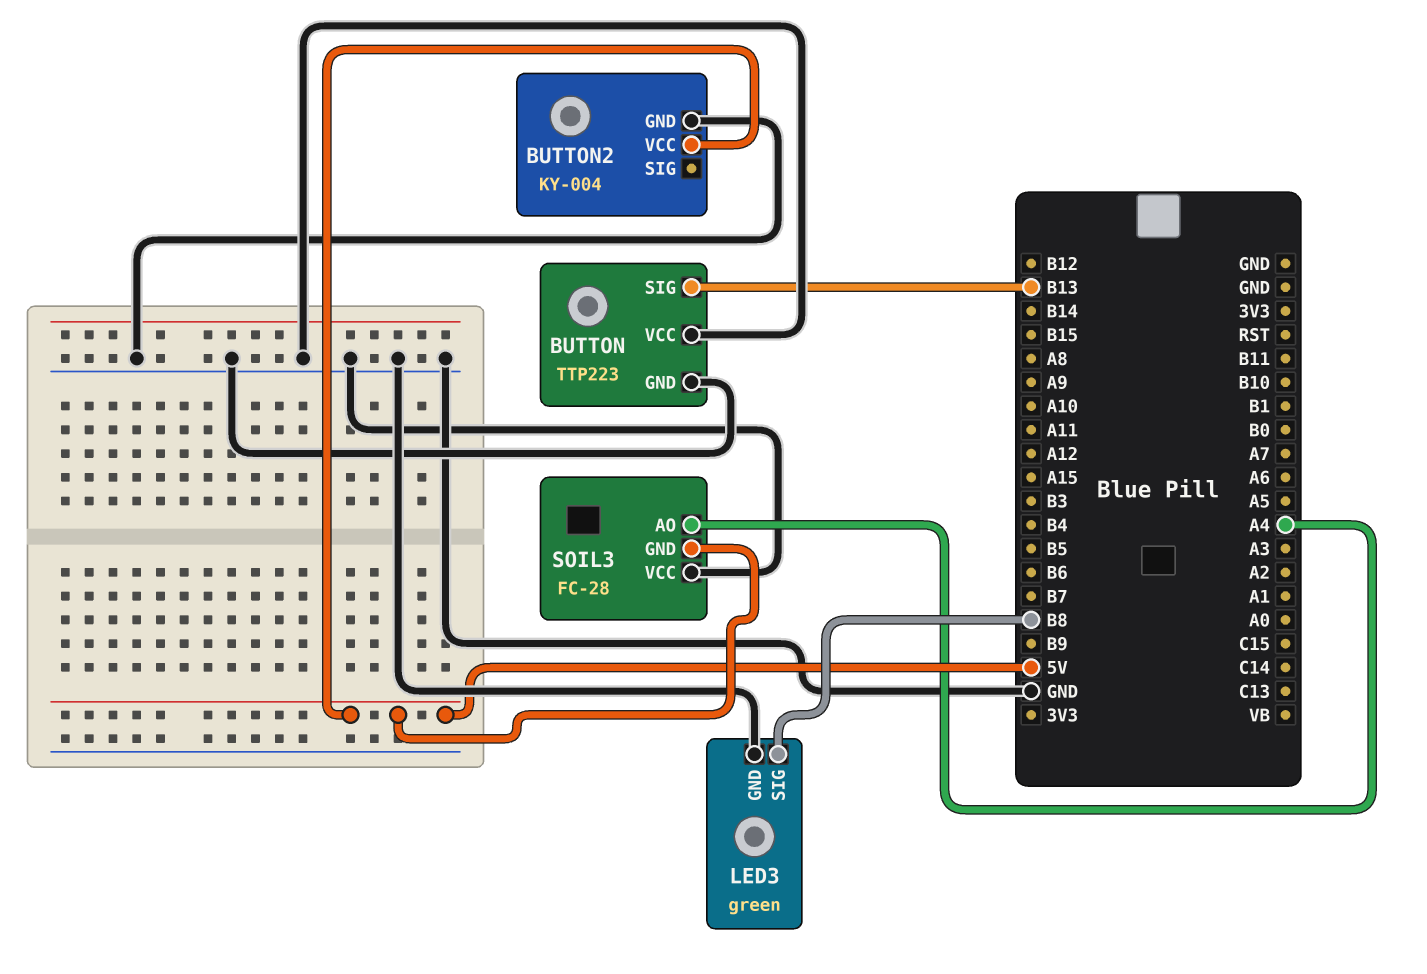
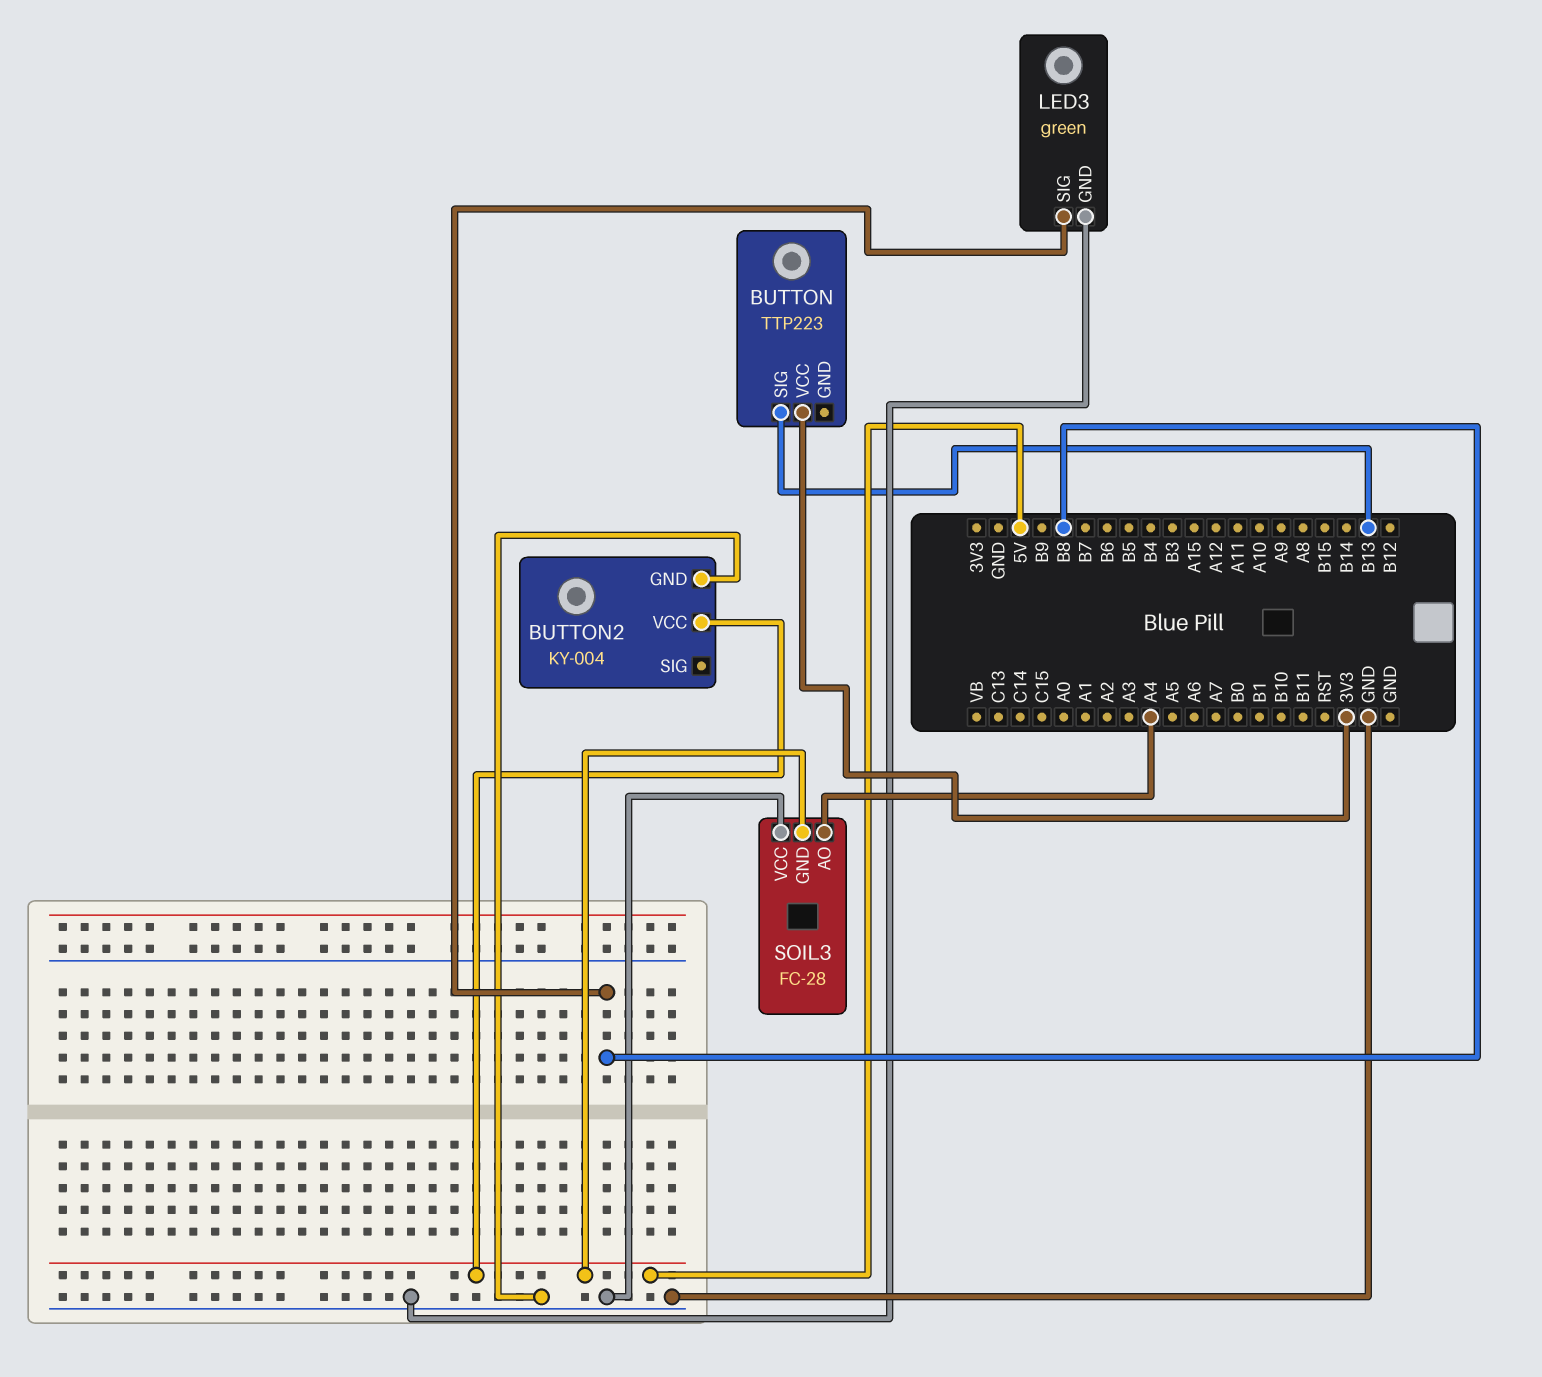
BUTTON pin GND: GND -> none
BUTTON pin VCC: GND -> 3V3

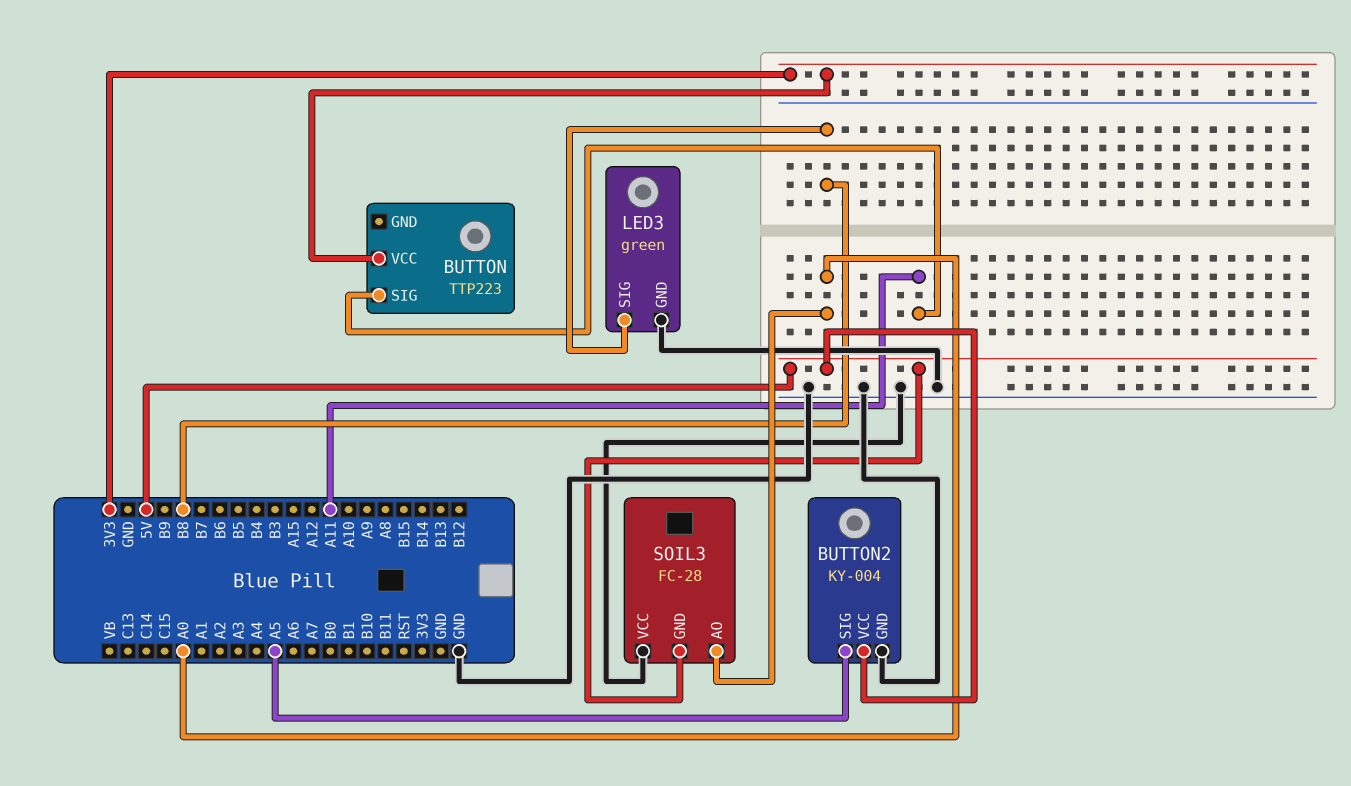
BUTTON pin SIG: B13 -> A11
BUTTON2 pin SIG: none -> A5
SOIL3 pin AO: A4 -> A0

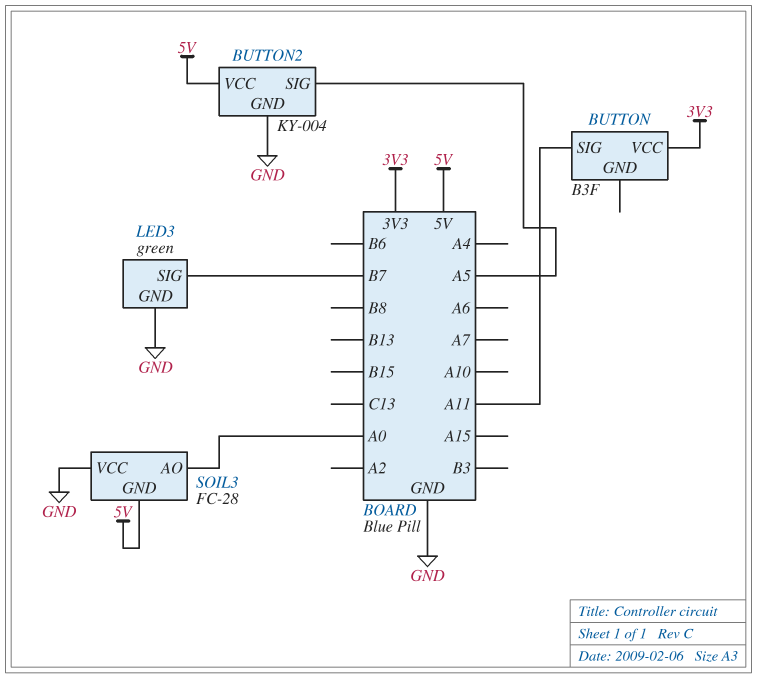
BUTTON: TTP223 -> B3F
LED3 pin SIG: B8 -> B7

